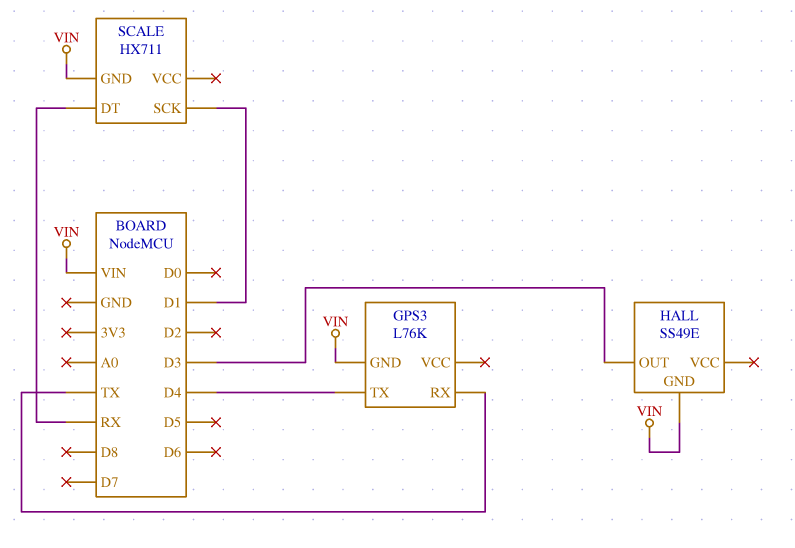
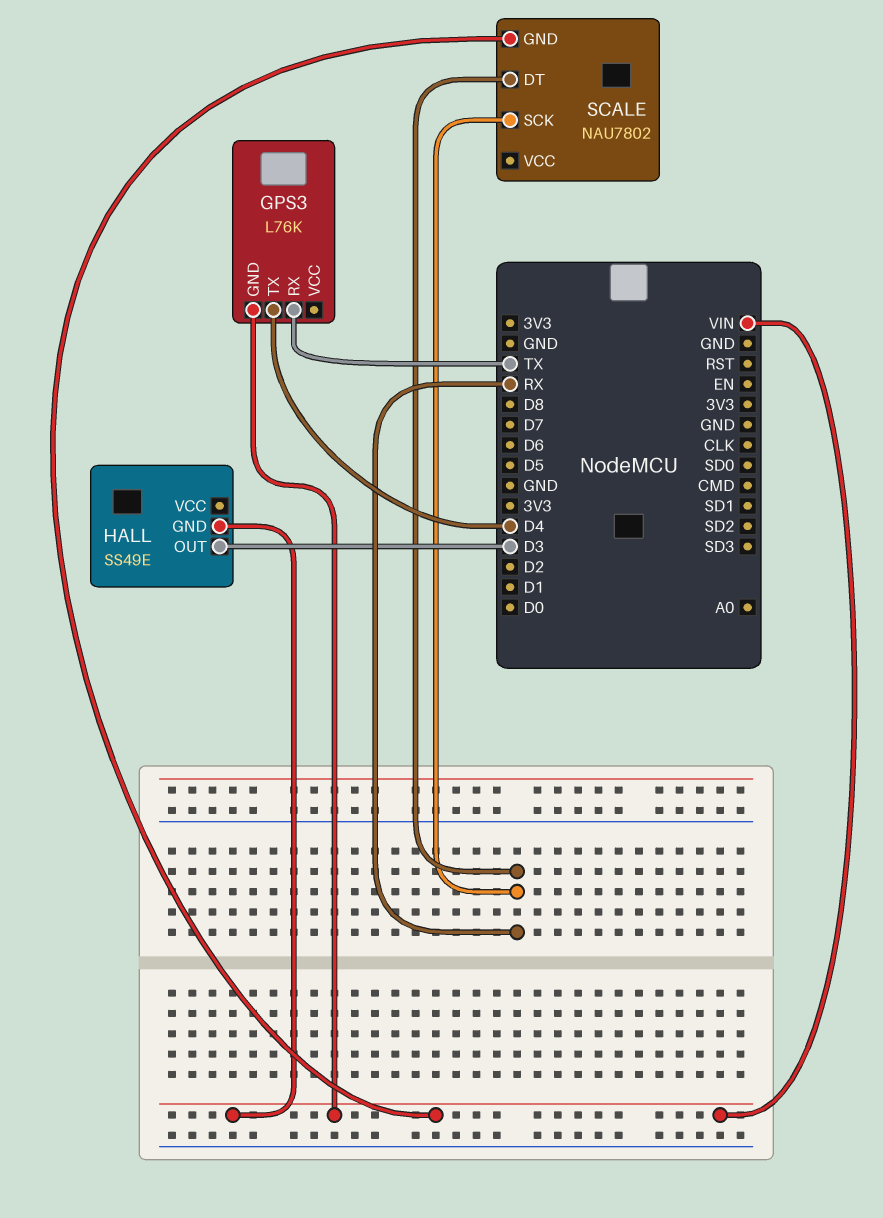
SCALE: HX711 -> NAU7802
SCALE pin SCK: D1 -> RX

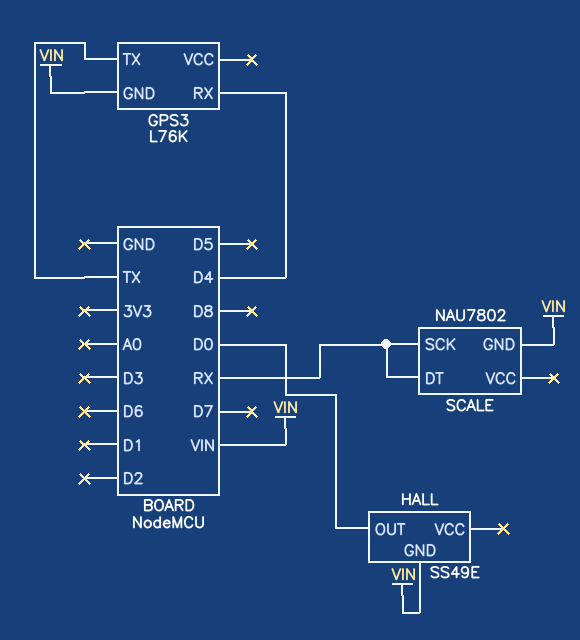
GPS3 pin RX: TX -> D4
GPS3 pin TX: D4 -> TX
HALL pin OUT: D3 -> D0

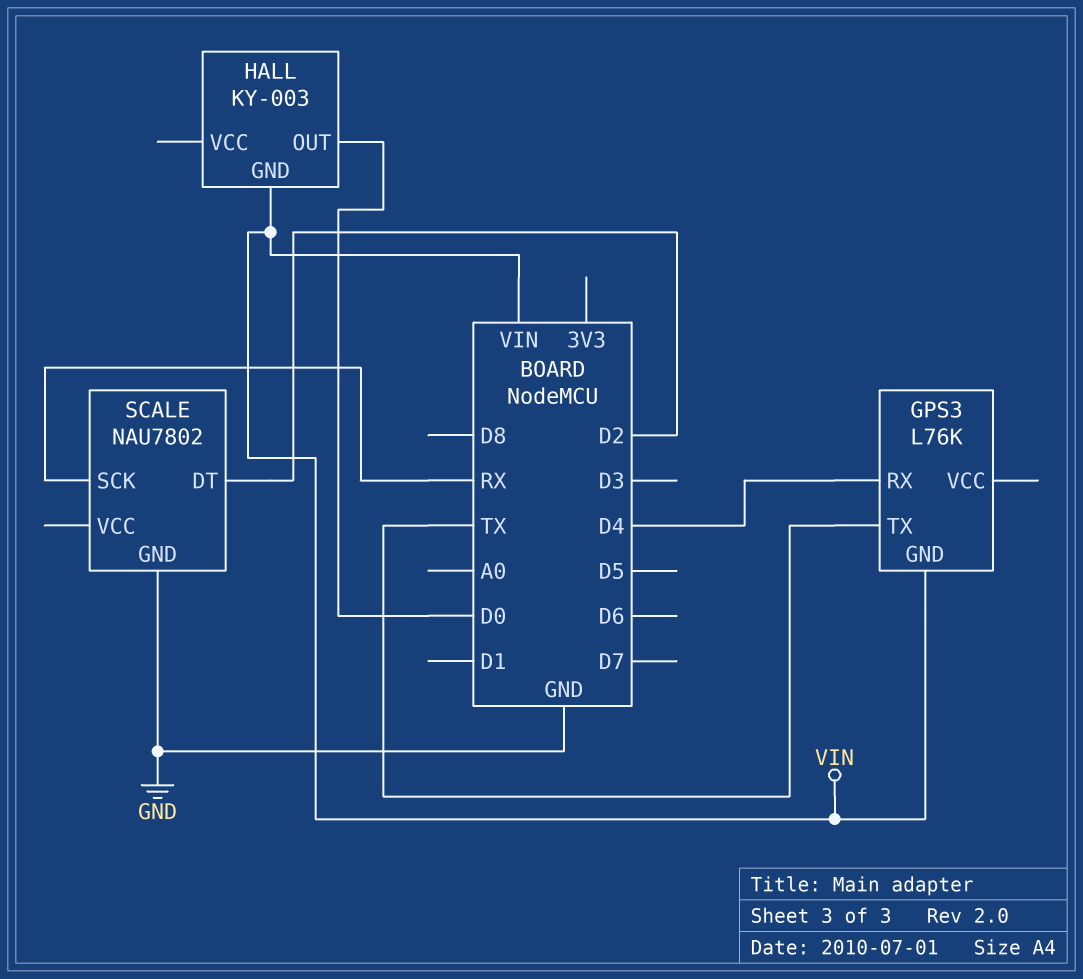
HALL: SS49E -> KY-003
SCALE pin DT: RX -> D2
SCALE pin GND: VIN -> GND

